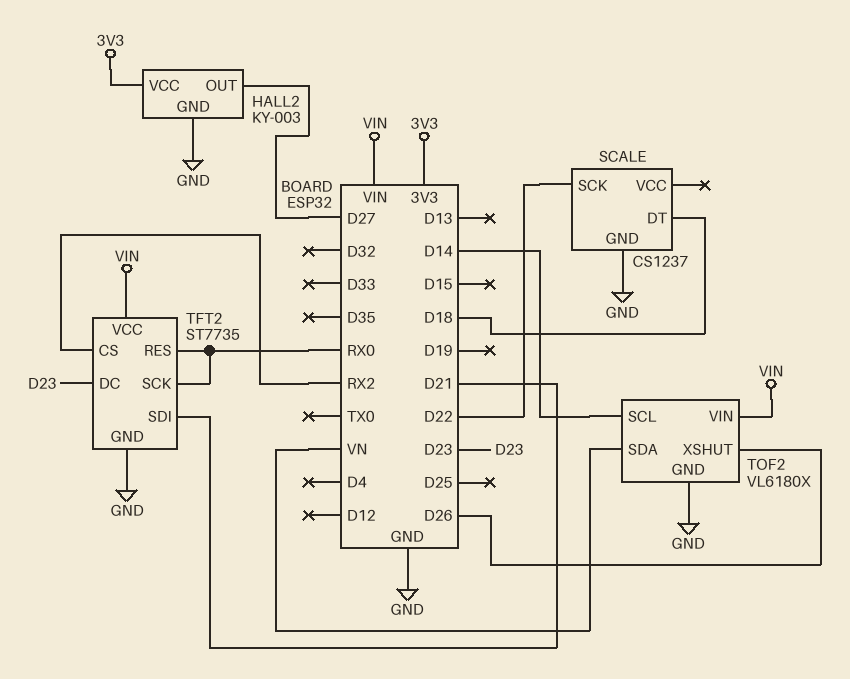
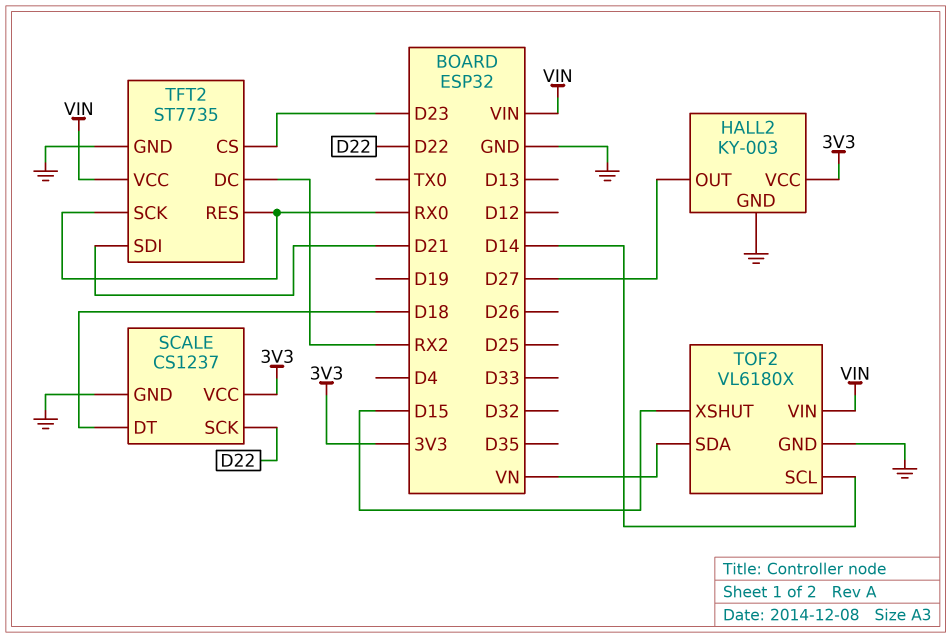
SCALE pin VCC: none -> 3V3
TFT2 pin CS: RX2 -> D23
TFT2 pin DC: D23 -> RX2
TOF2 pin XSHUT: D26 -> D15

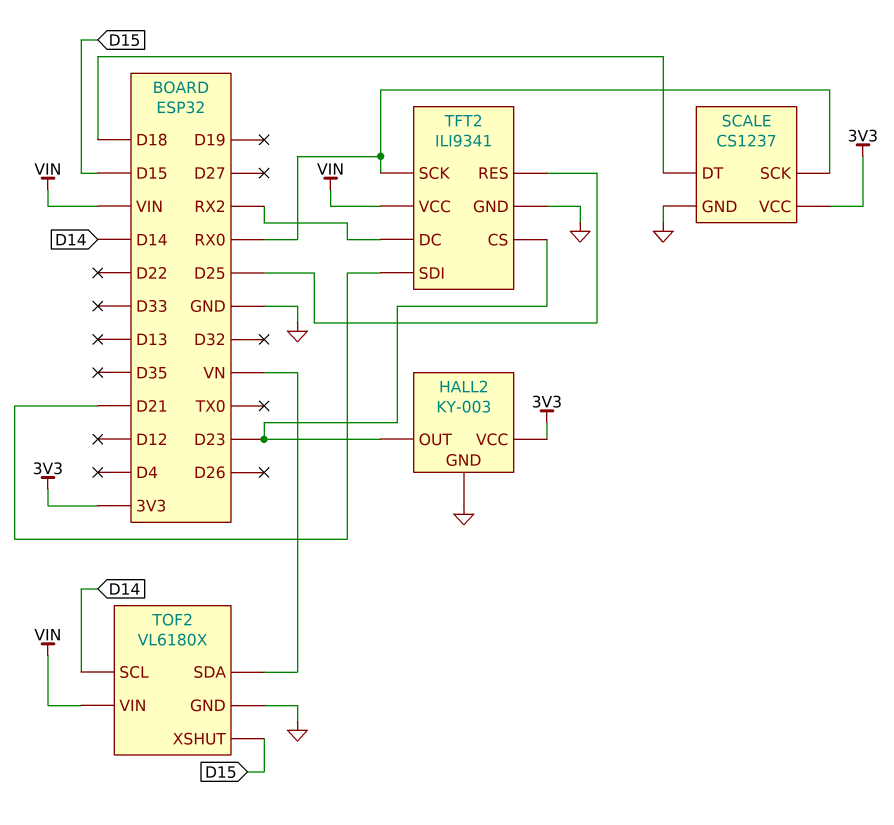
HALL2 pin OUT: D27 -> D23
SCALE pin SCK: D22 -> RX0
TFT2: ST7735 -> ILI9341
TFT2 pin RES: RX0 -> D25

